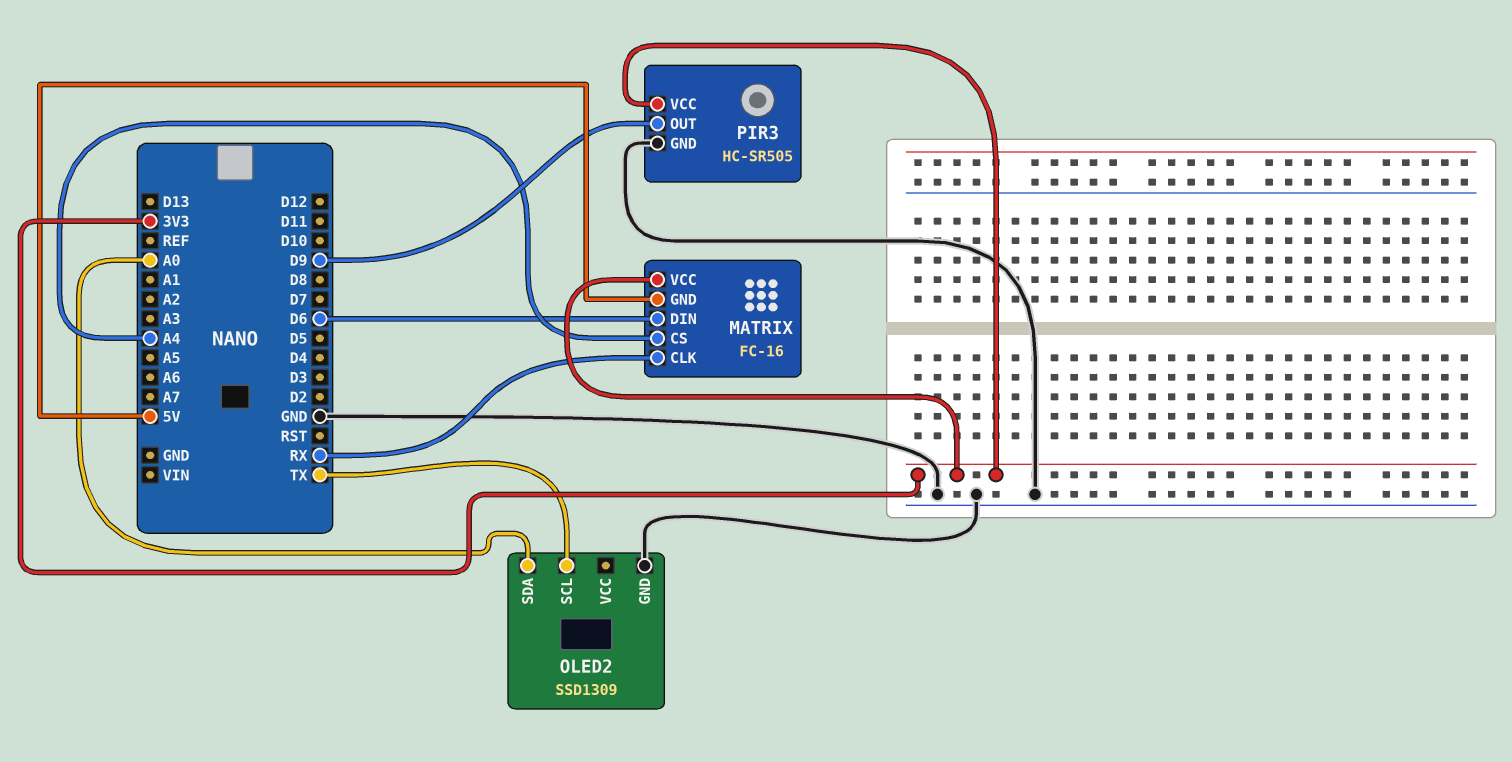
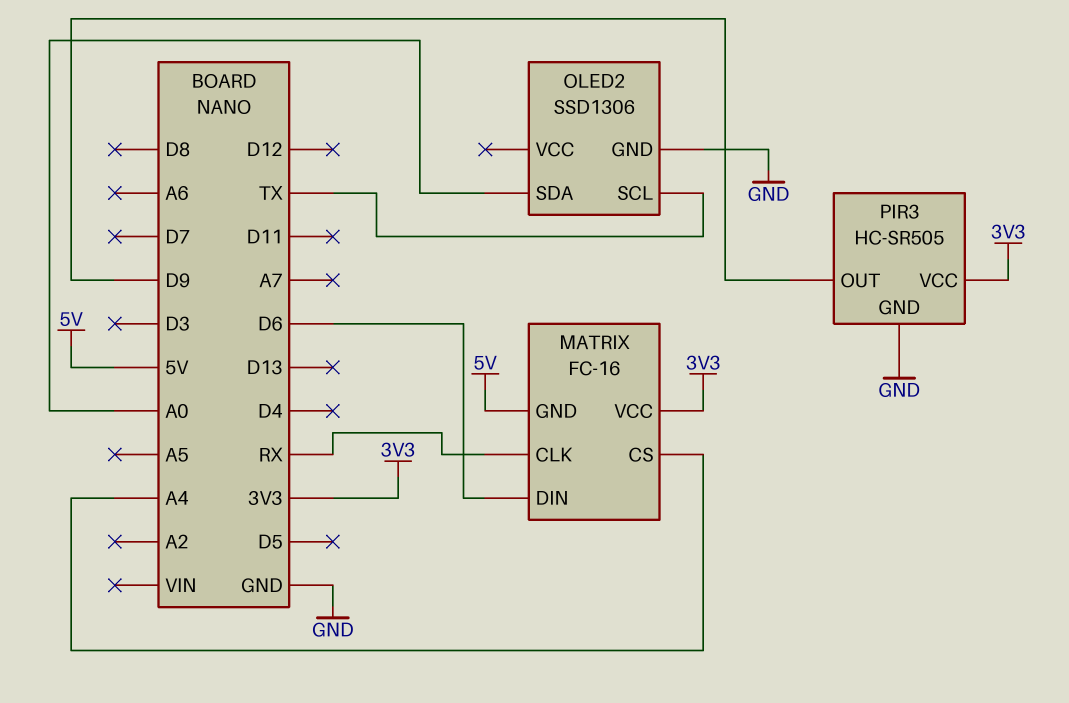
OLED2: SSD1309 -> SSD1306

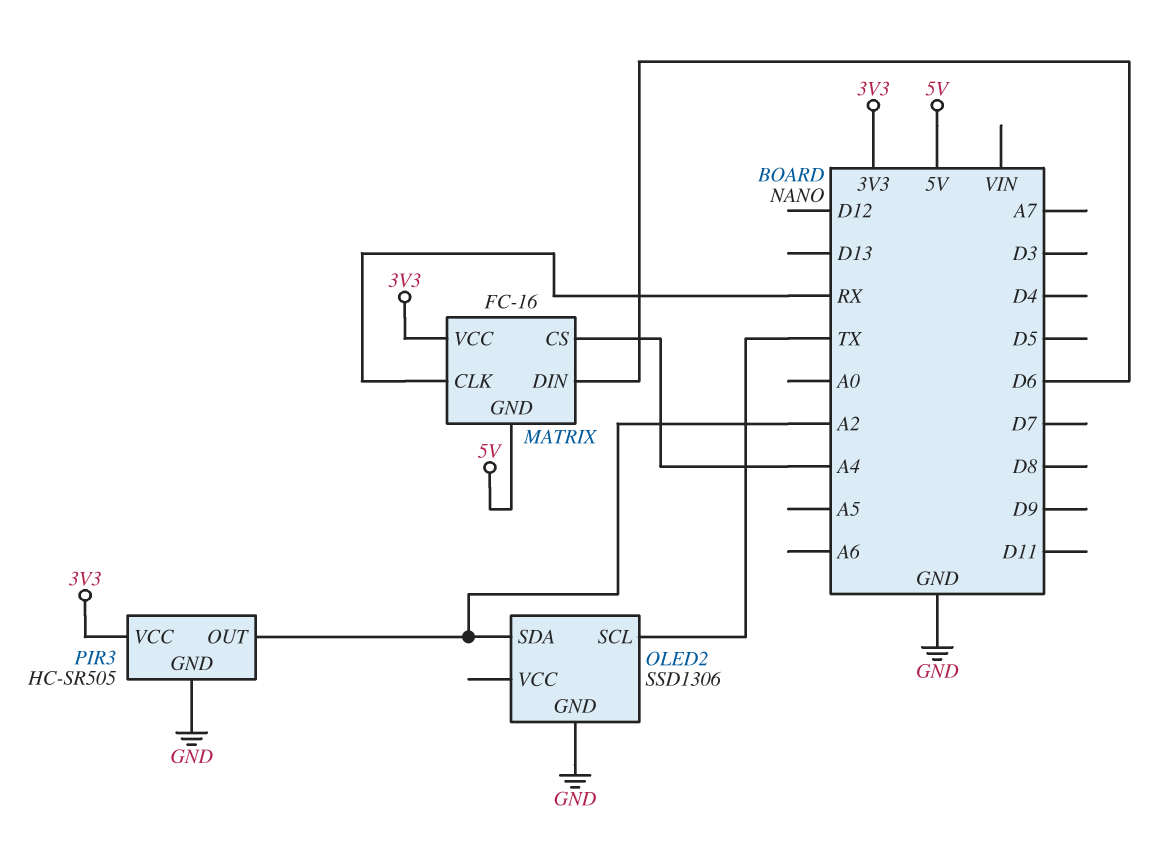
OLED2 pin SDA: A0 -> A2
PIR3 pin OUT: D9 -> A2

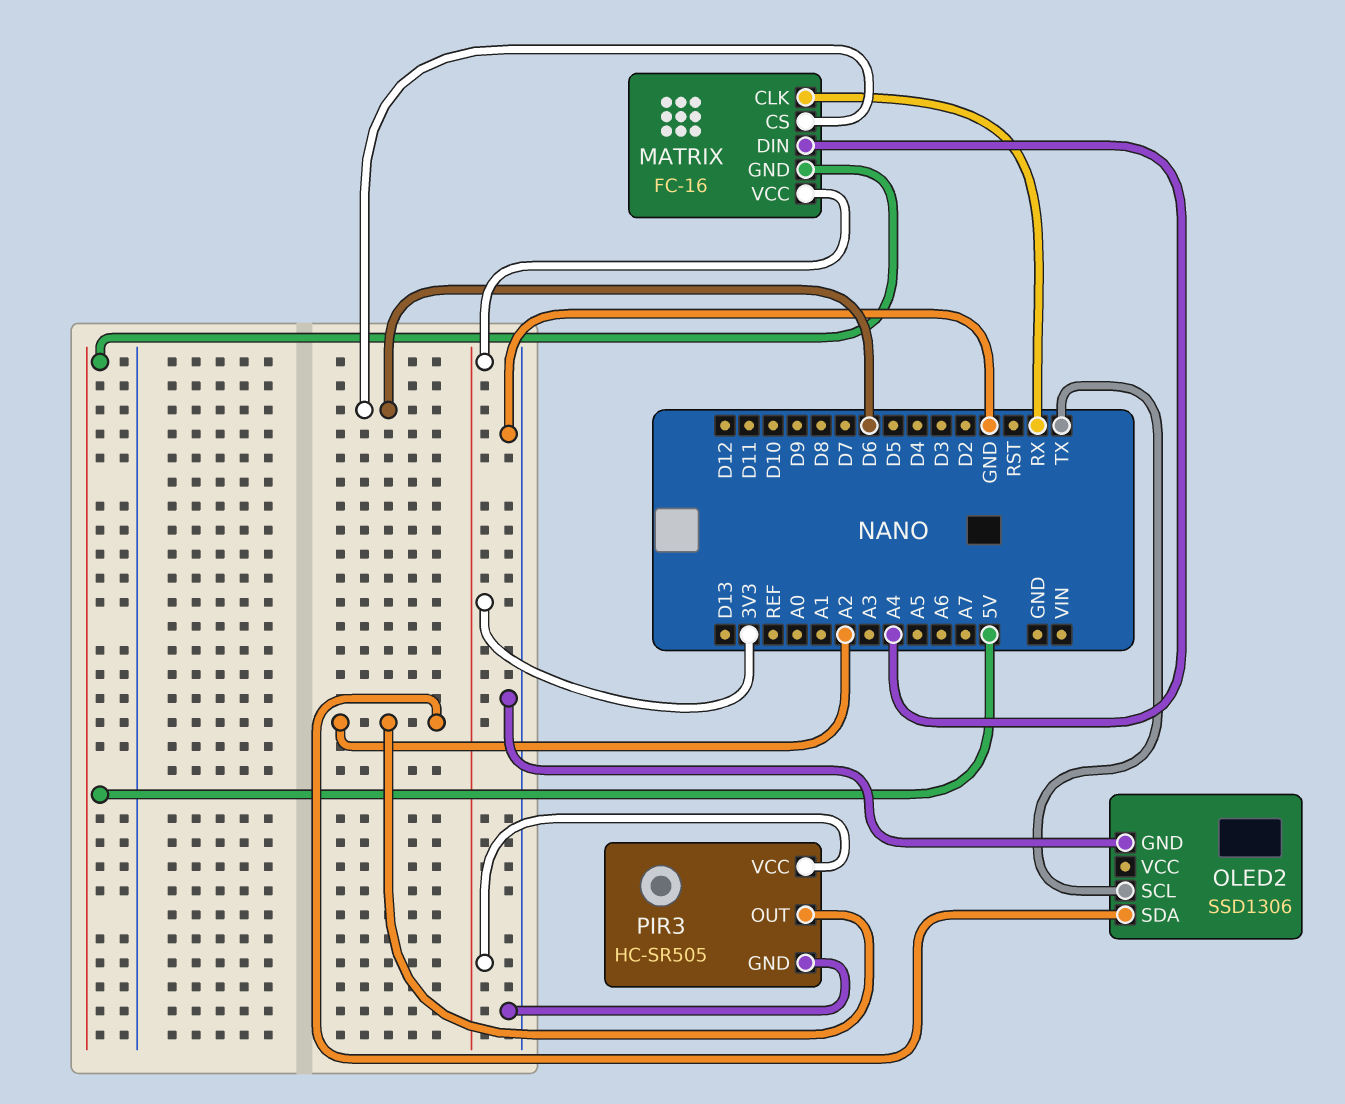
MATRIX pin CS: A4 -> D6
MATRIX pin DIN: D6 -> A4

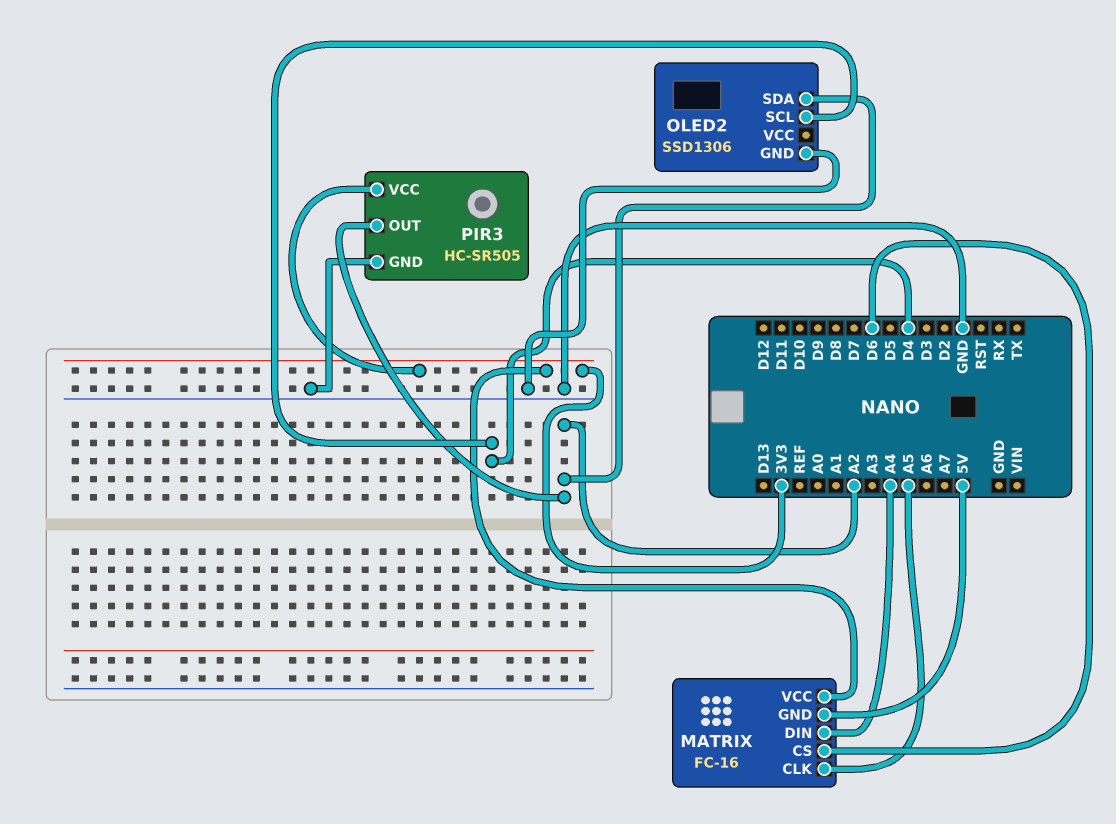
MATRIX pin CLK: RX -> A5
OLED2 pin SCL: TX -> D4

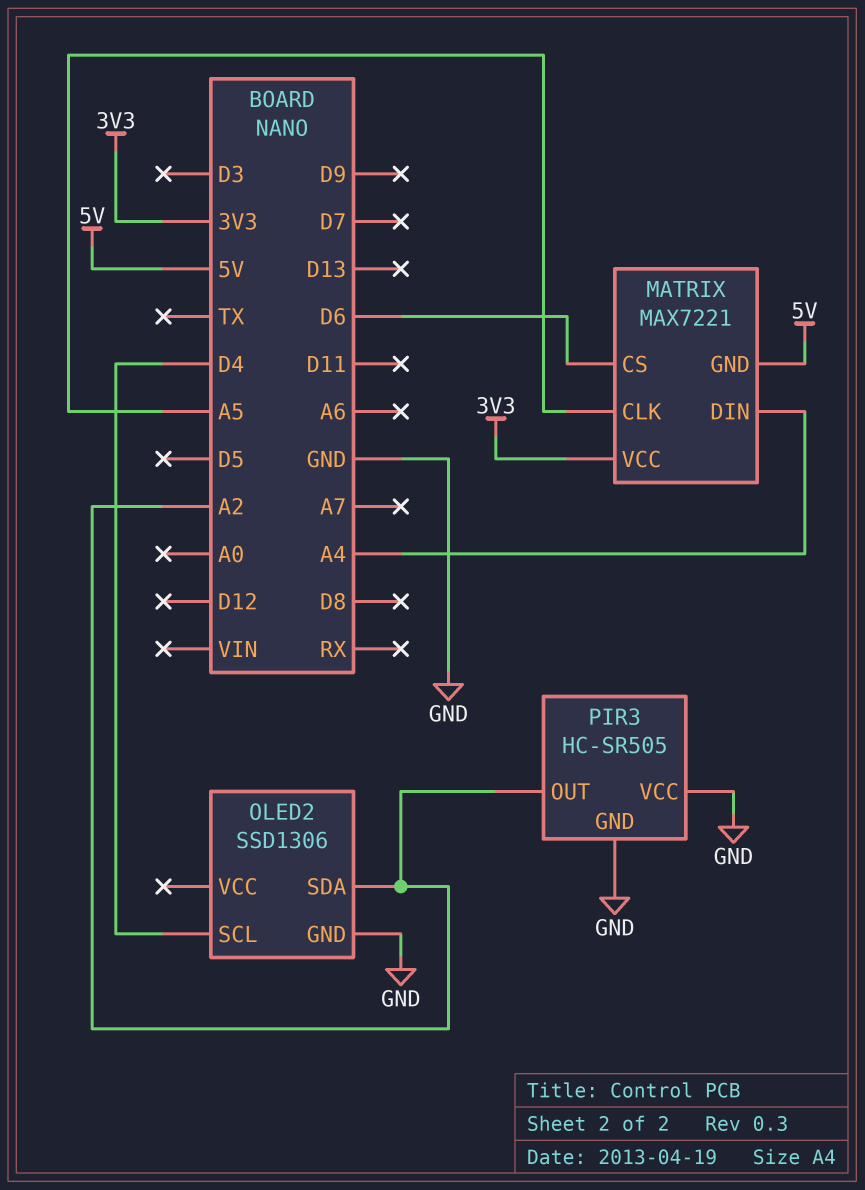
MATRIX: FC-16 -> MAX7221
PIR3 pin VCC: 3V3 -> GND

